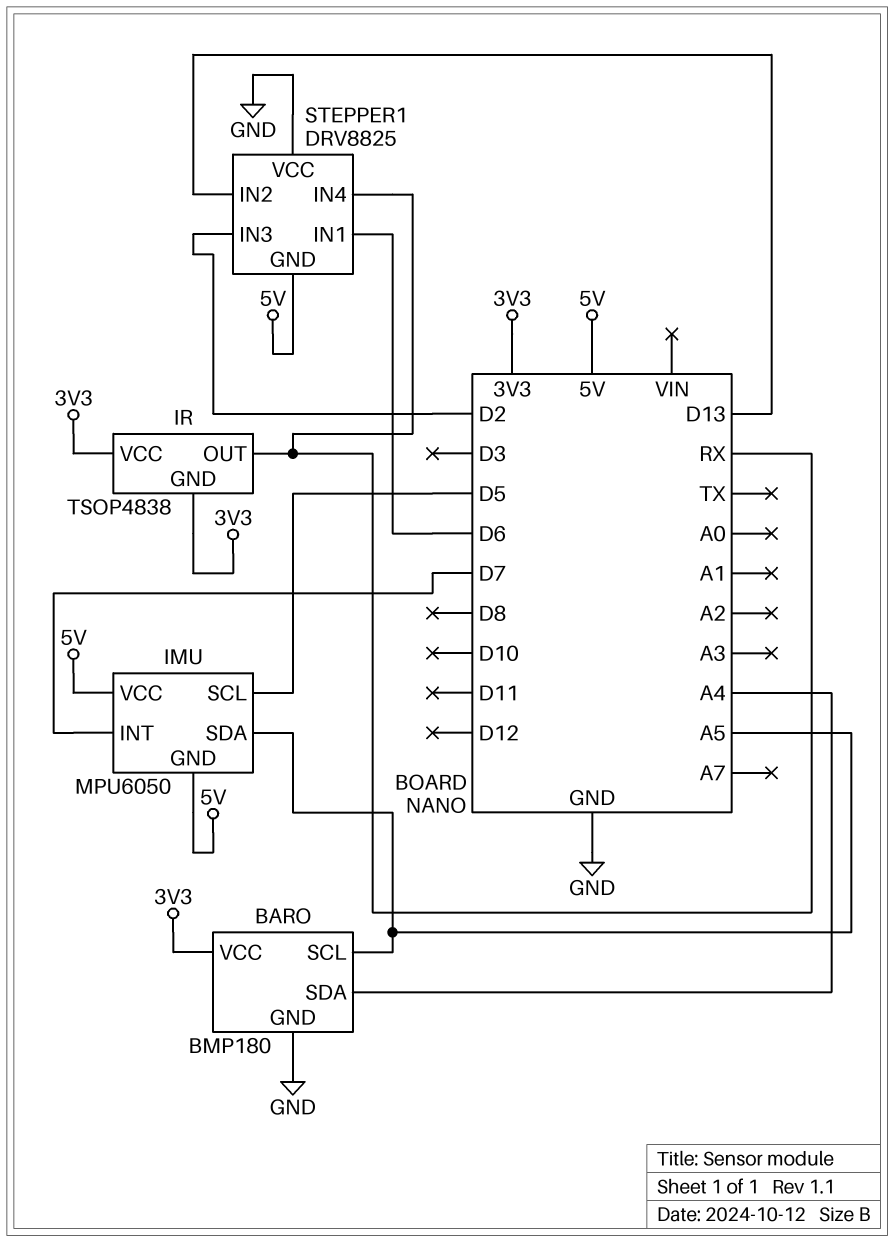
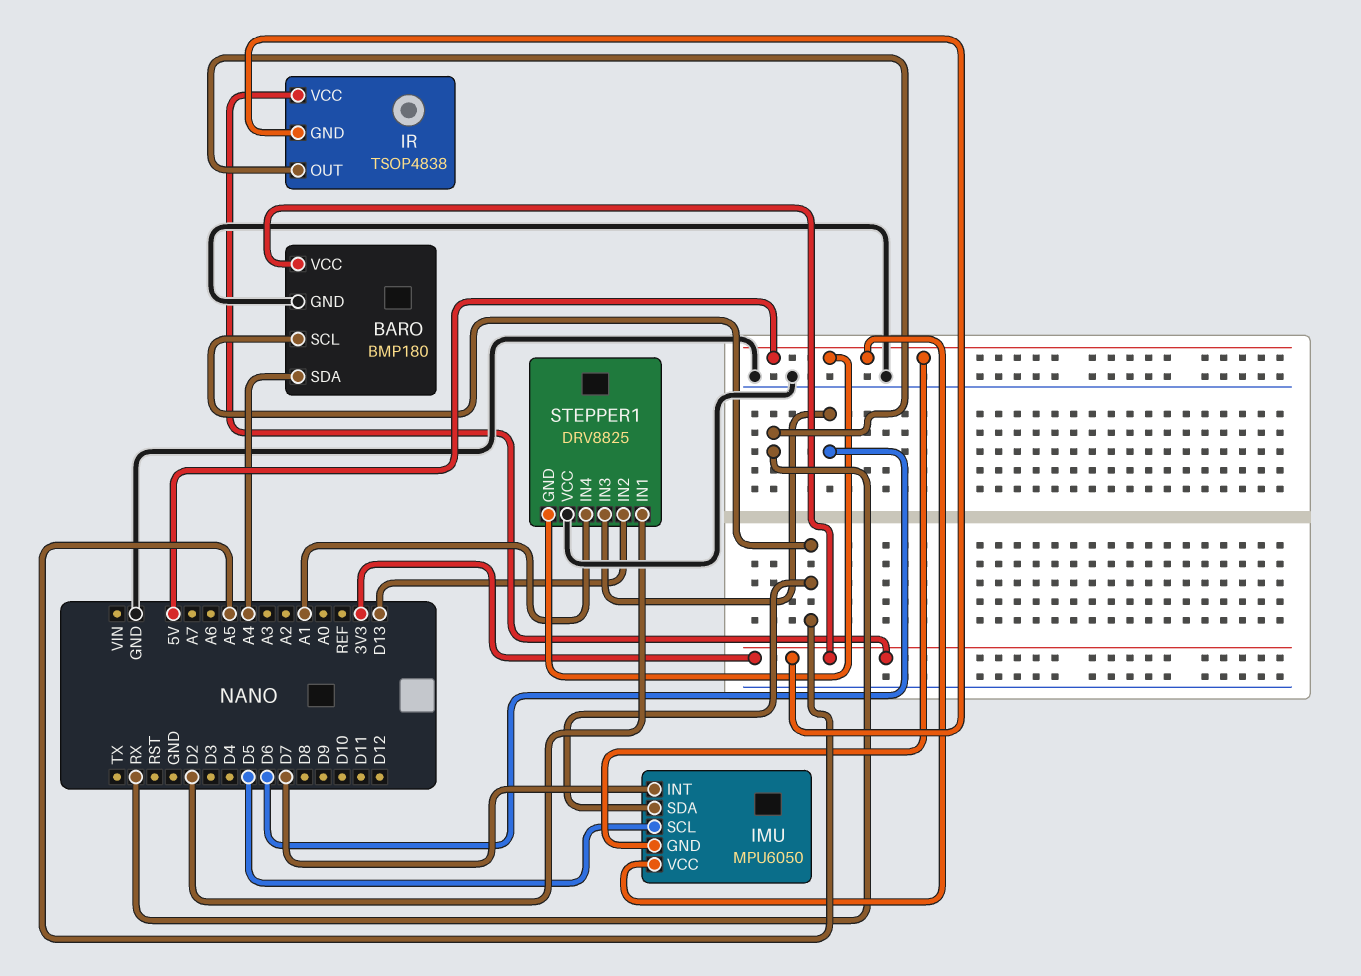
STEPPER1 pin IN1: D6 -> D2
STEPPER1 pin IN3: D2 -> D6
STEPPER1 pin IN4: RX -> A1

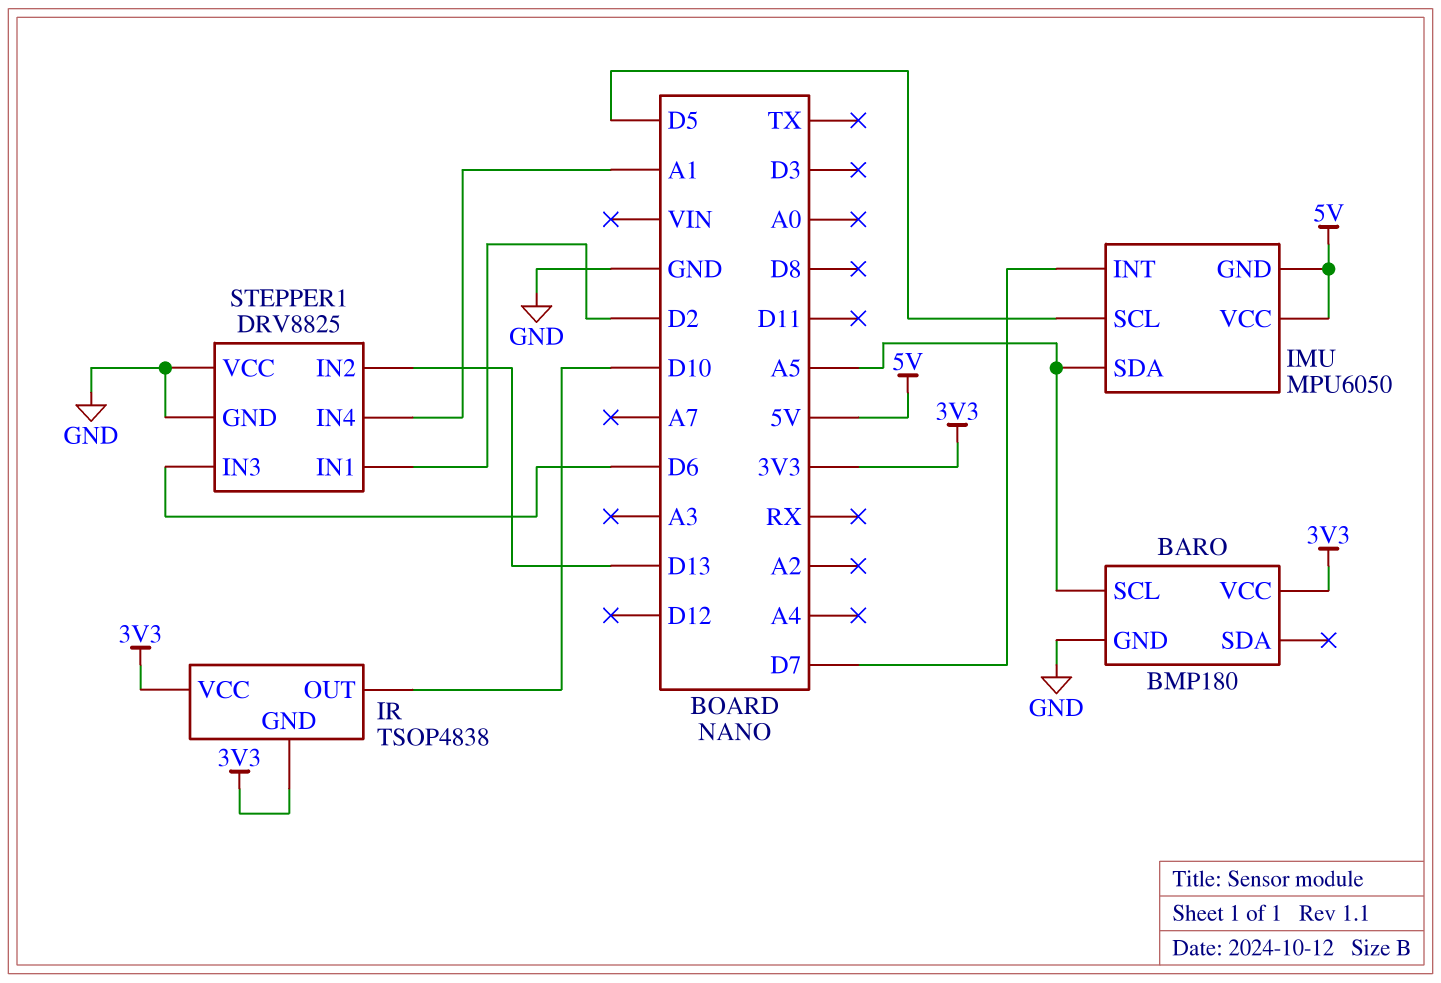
BARO pin SDA: A4 -> none
IR pin OUT: RX -> D10
STEPPER1 pin GND: 5V -> GND

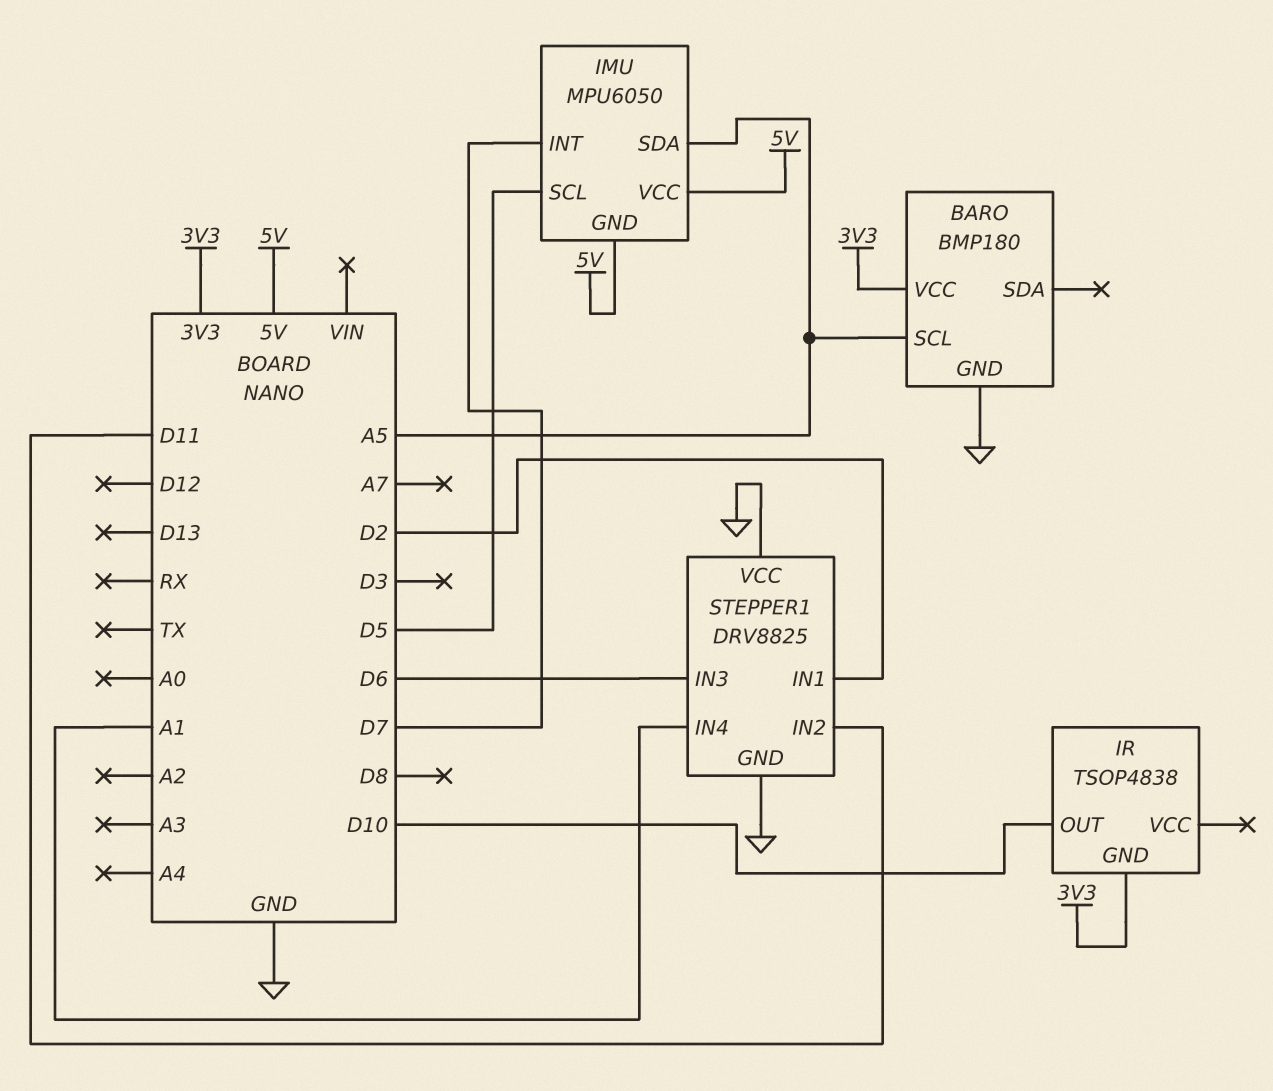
IR pin VCC: 3V3 -> none
STEPPER1 pin IN2: D13 -> D11

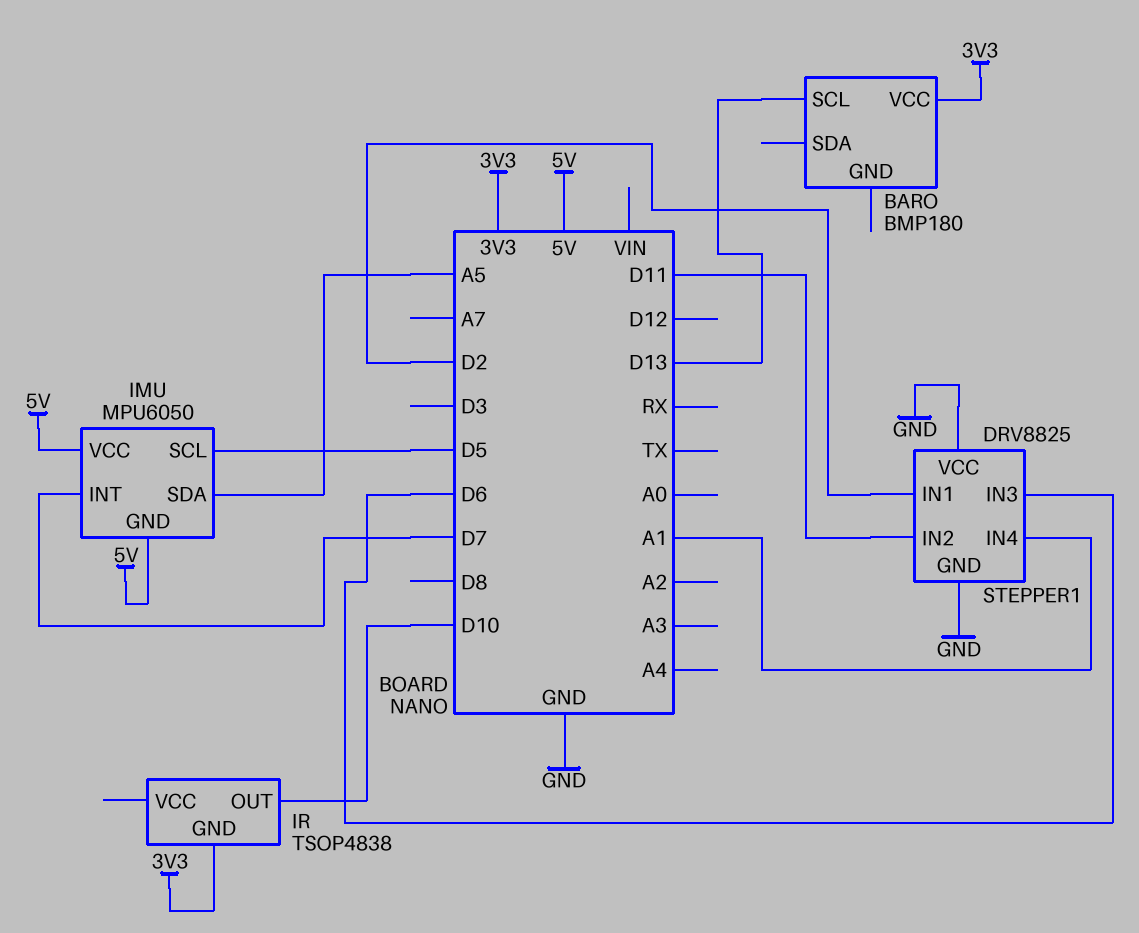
BARO pin GND: GND -> none
BARO pin SCL: A5 -> D13

